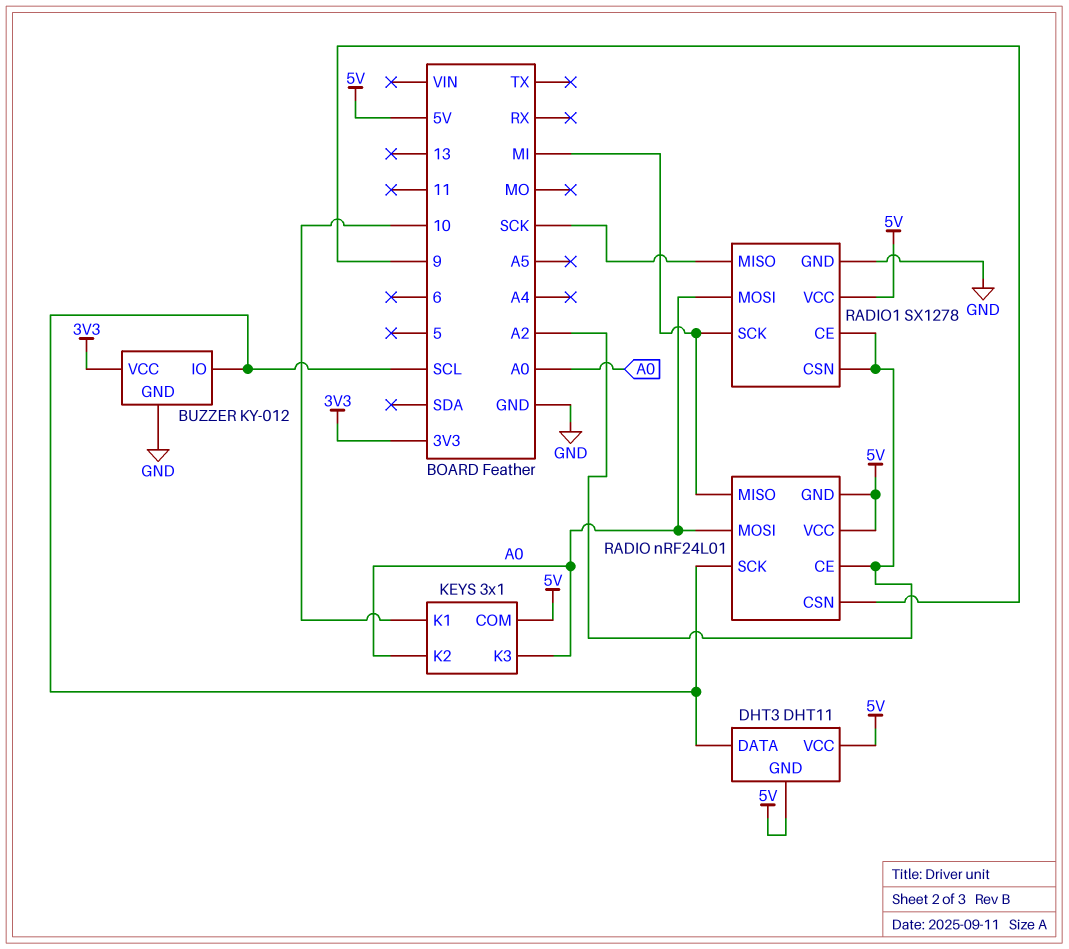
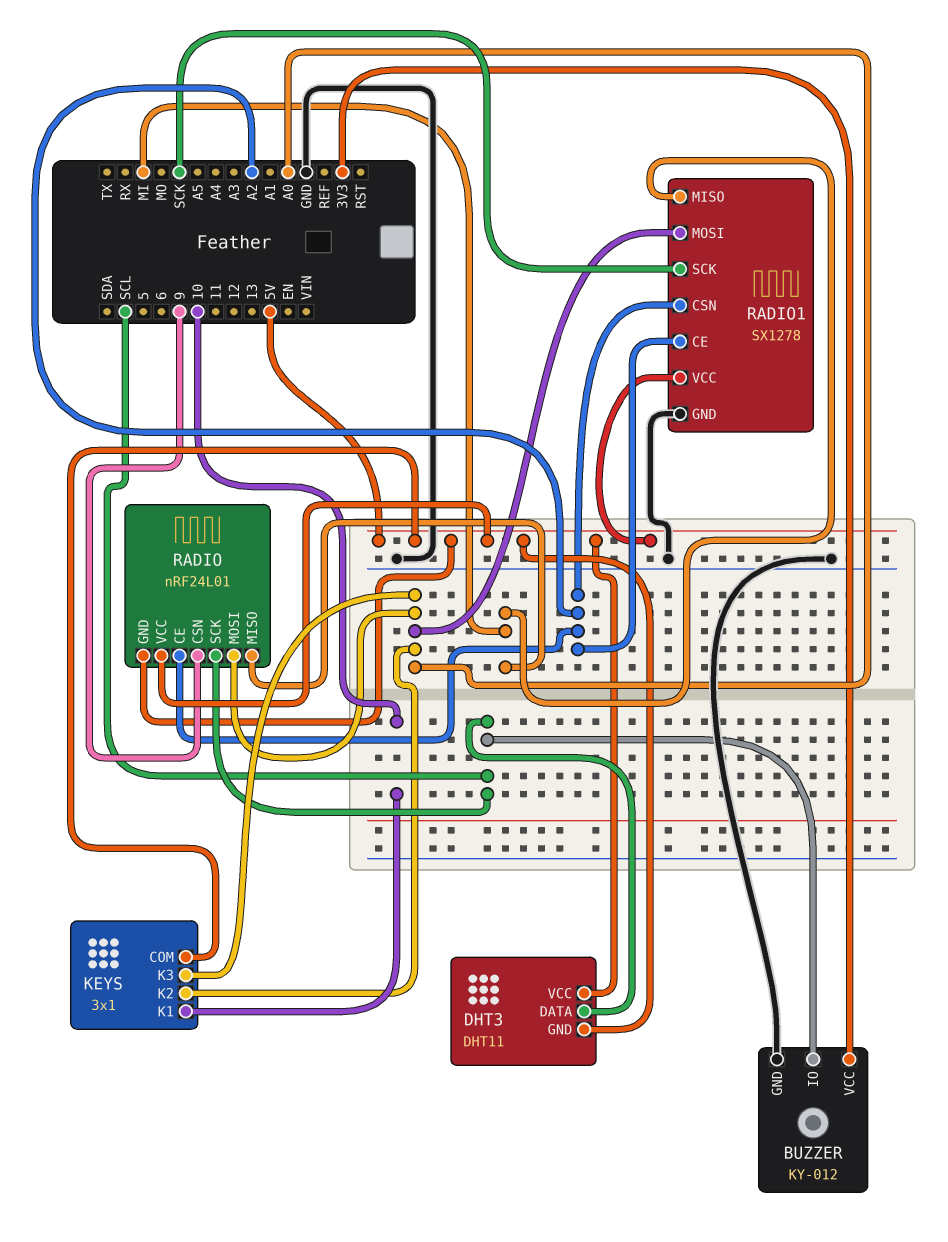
RADIO1 pin MISO: SCK -> MI
RADIO1 pin SCK: MI -> SCK

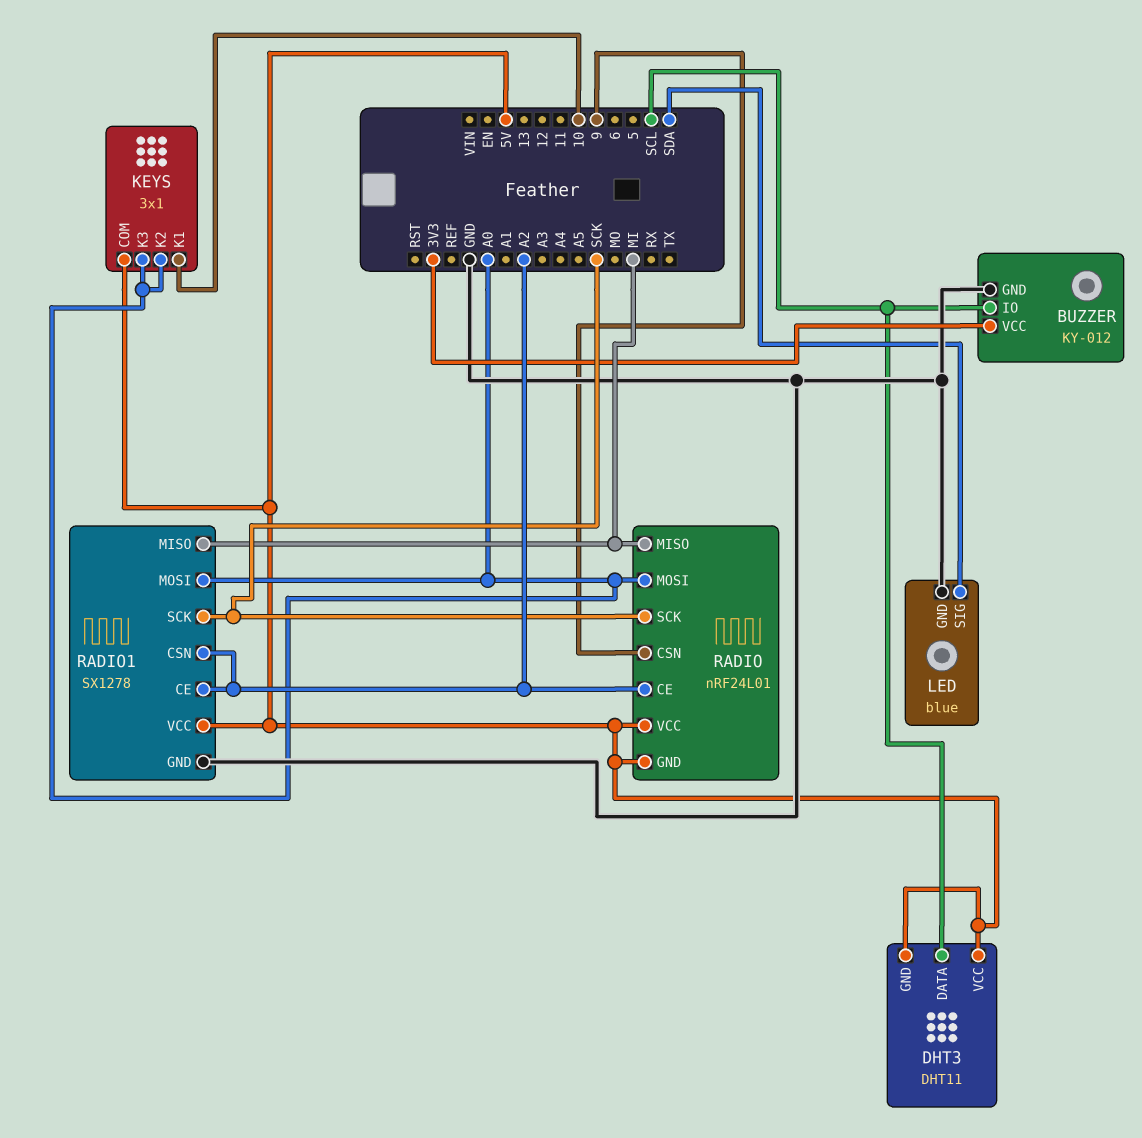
LED: none -> blue
LED pin GND: none -> GND
LED pin SIG: none -> SDA
RADIO pin SCK: SCL -> SCK

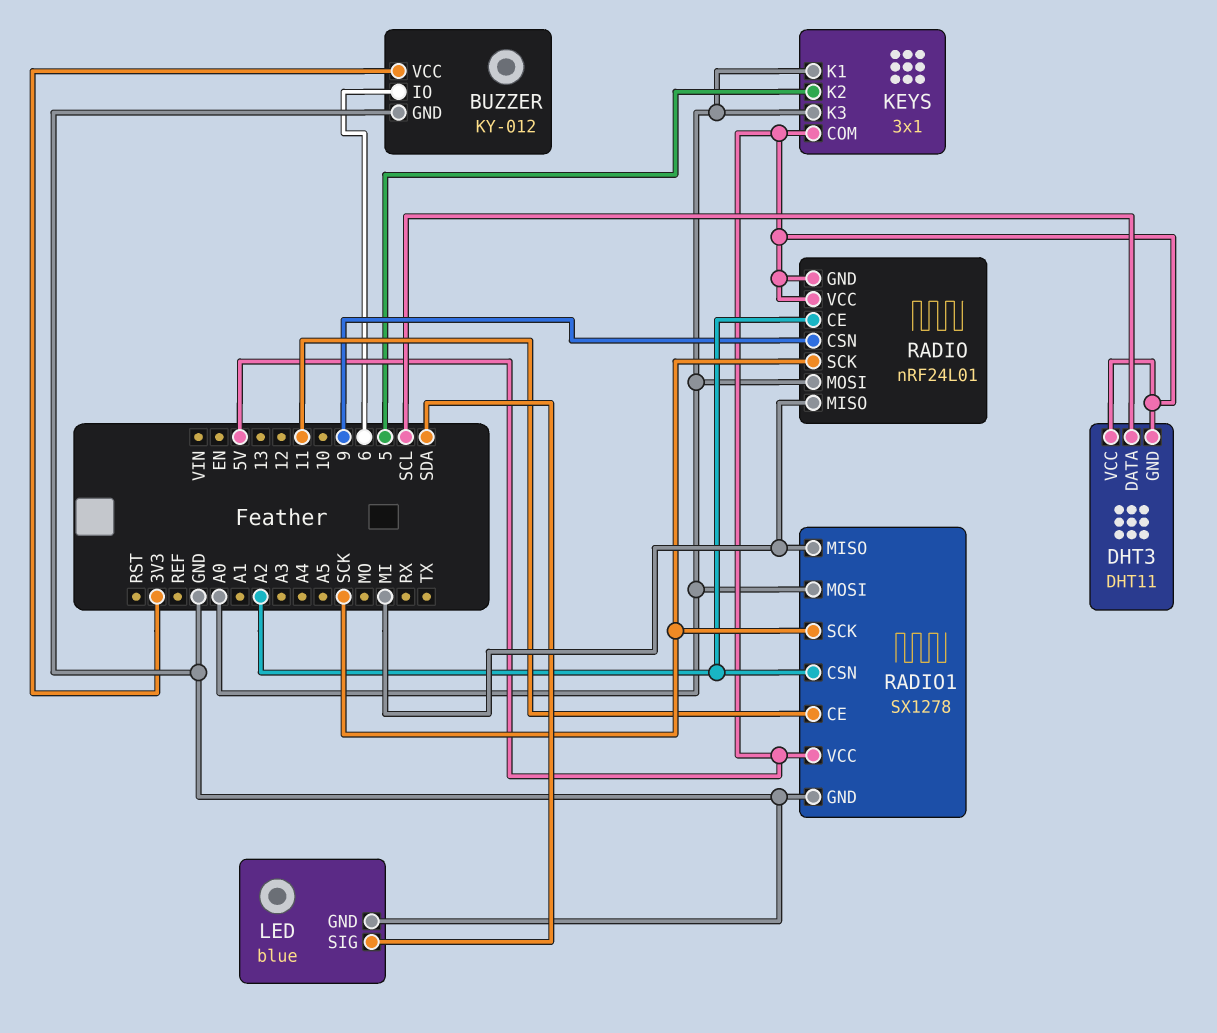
BUZZER pin IO: SCL -> 6
KEYS pin K1: 10 -> A0
KEYS pin K2: A0 -> 5
RADIO1 pin CE: A2 -> 11

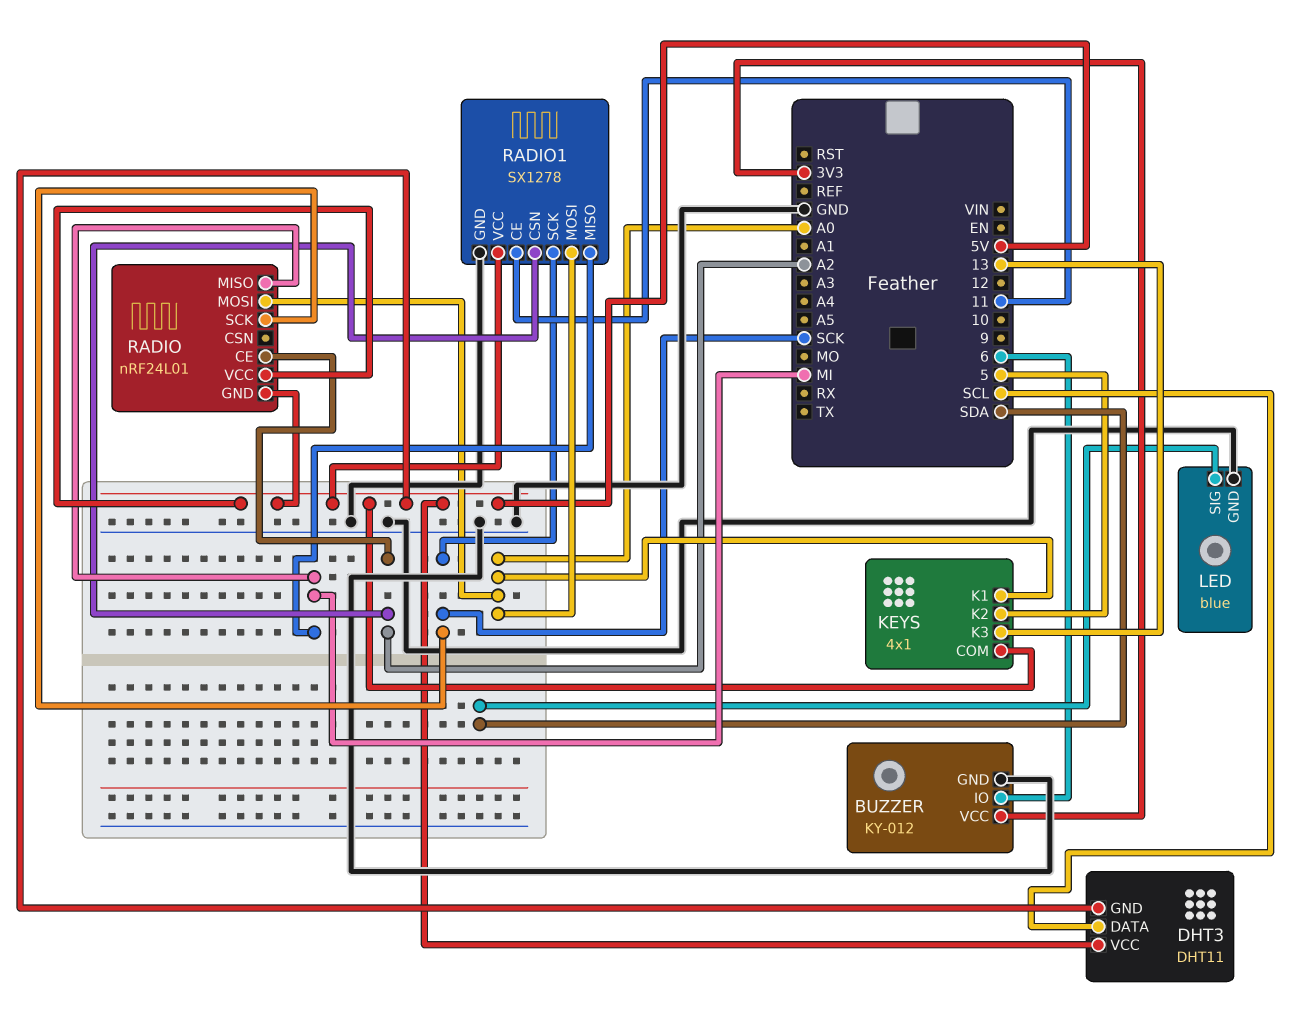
KEYS: 3x1 -> 4x1
KEYS pin K3: A0 -> 13
RADIO pin CSN: 9 -> none

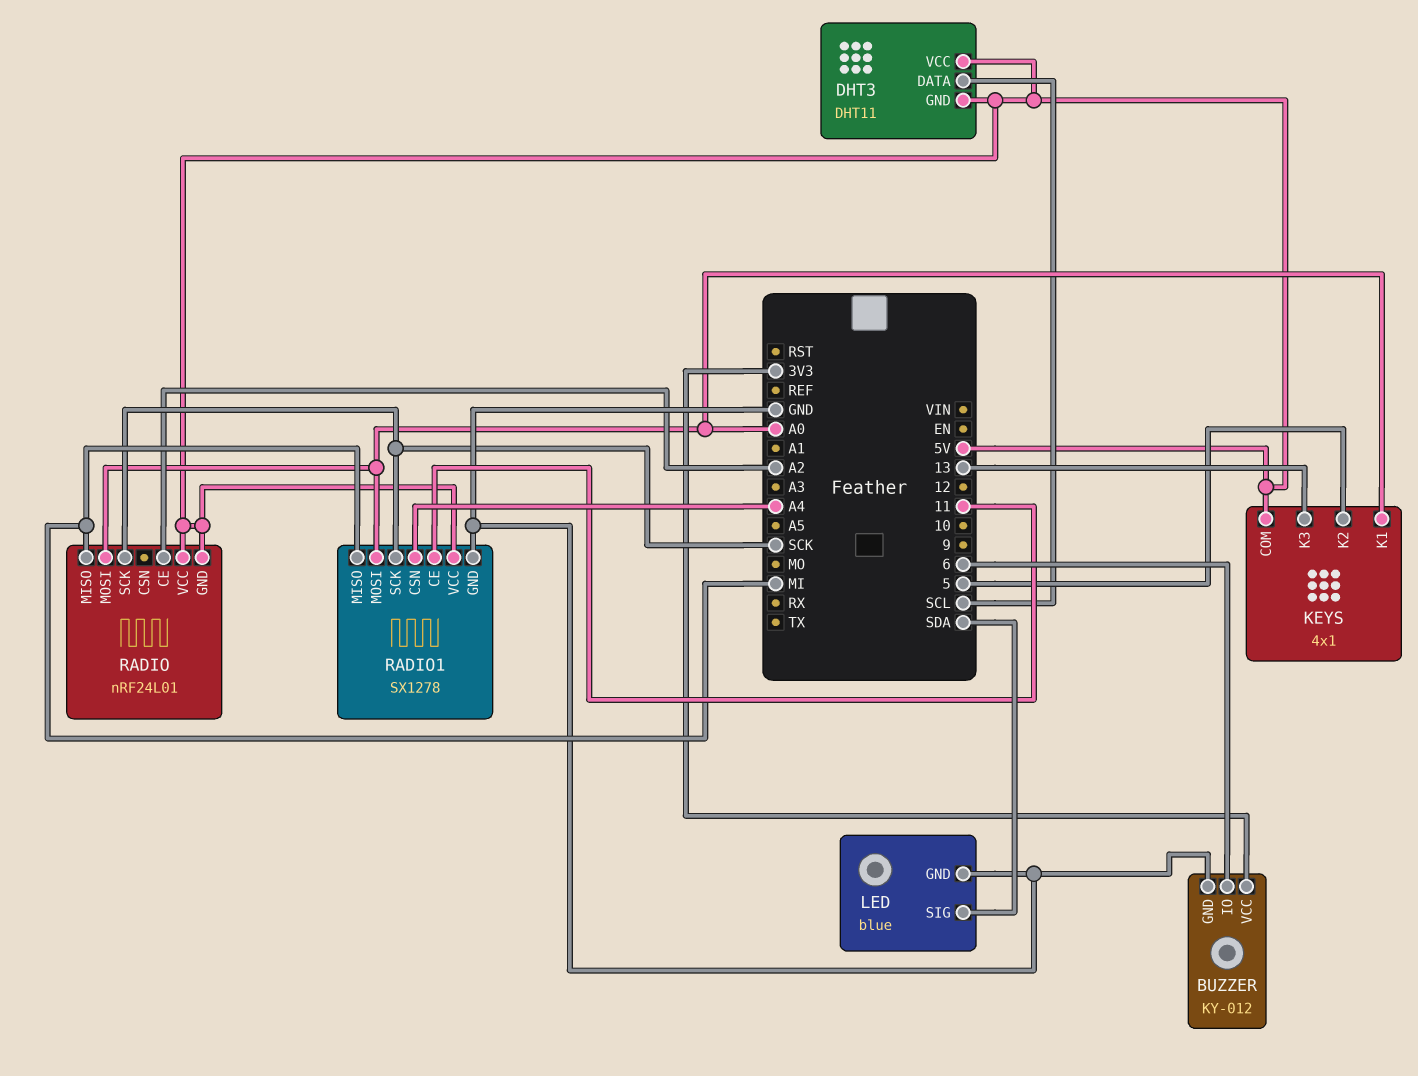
RADIO1 pin CSN: A2 -> A4

